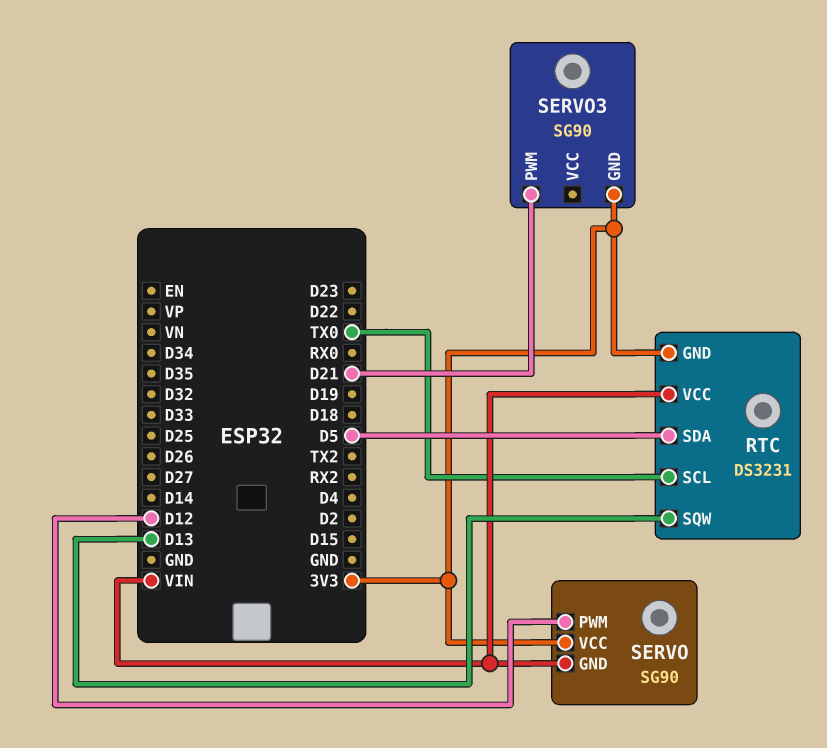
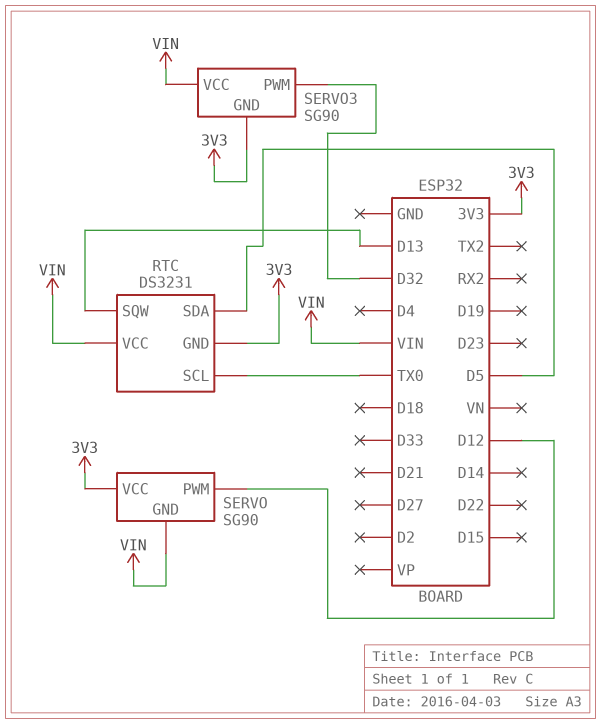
SERVO3 pin PWM: D21 -> D32
SERVO3 pin VCC: none -> VIN

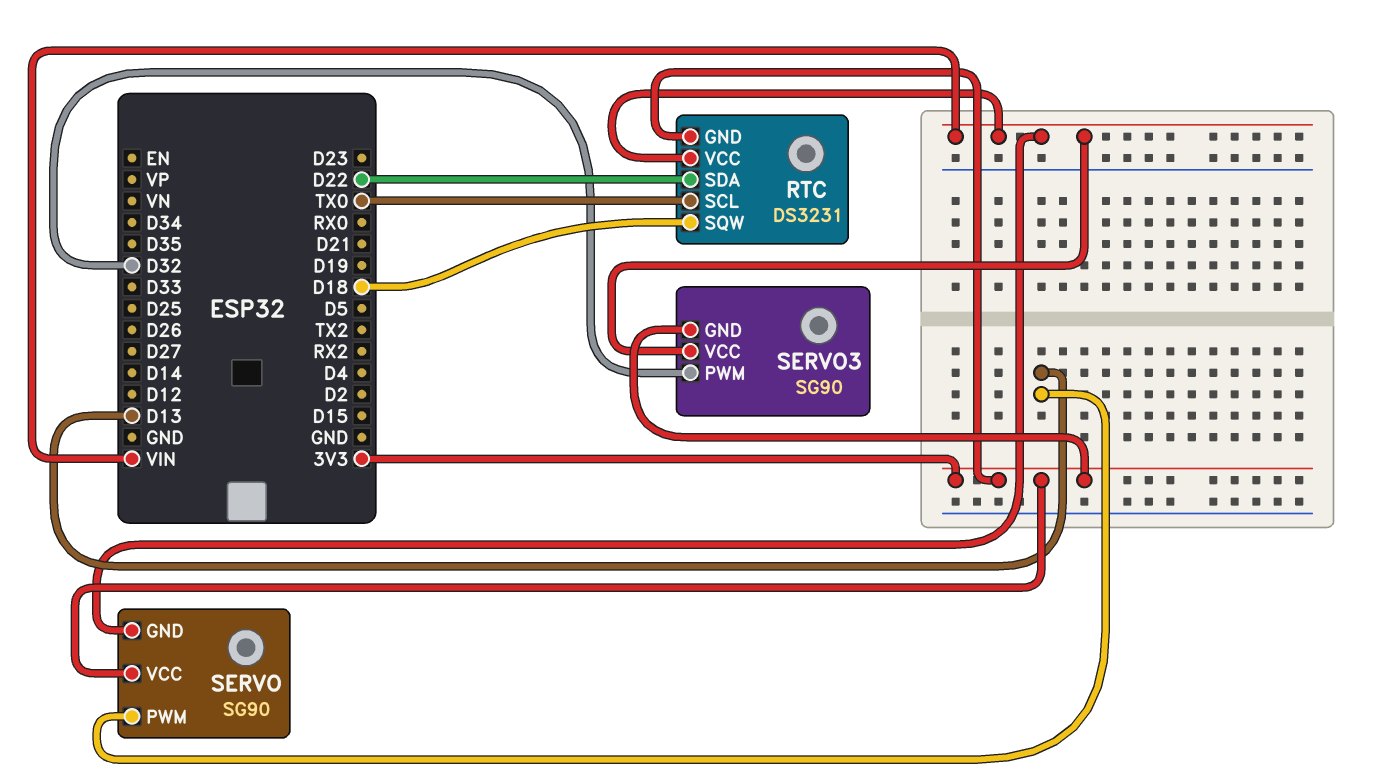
RTC pin SDA: D5 -> D22
RTC pin SQW: D13 -> D18
SERVO pin PWM: D12 -> D13

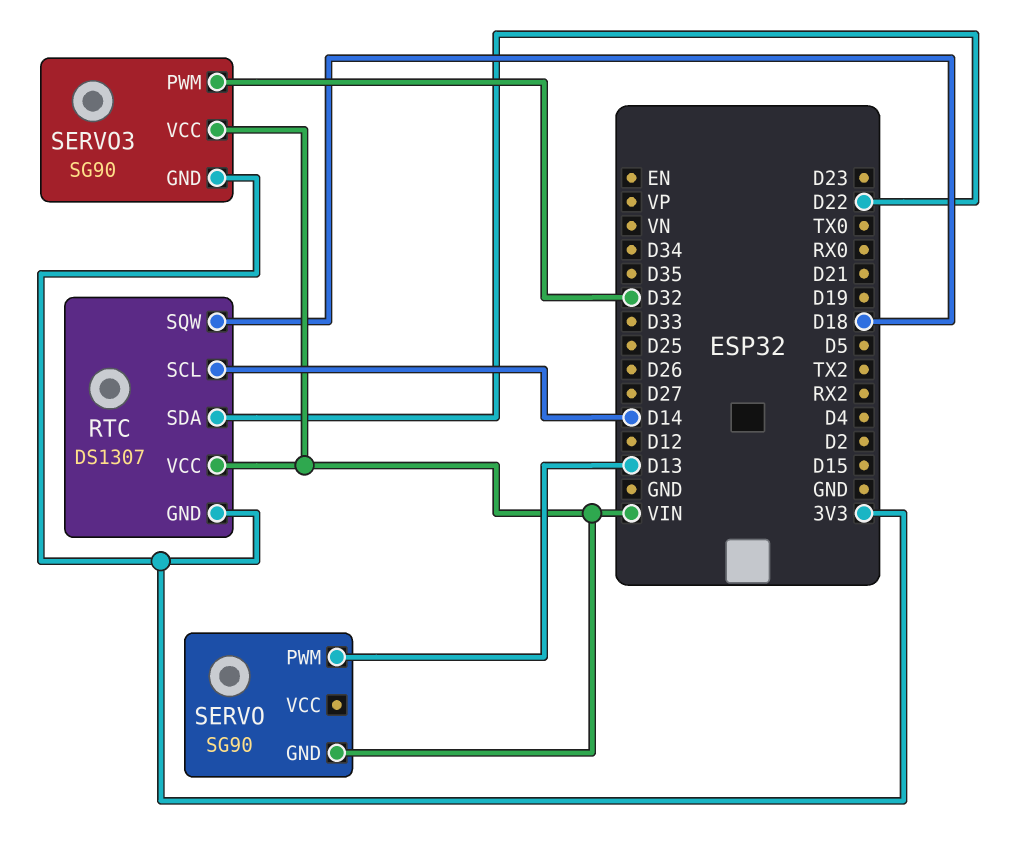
RTC: DS3231 -> DS1307
RTC pin SCL: TX0 -> D14
SERVO pin VCC: 3V3 -> none

